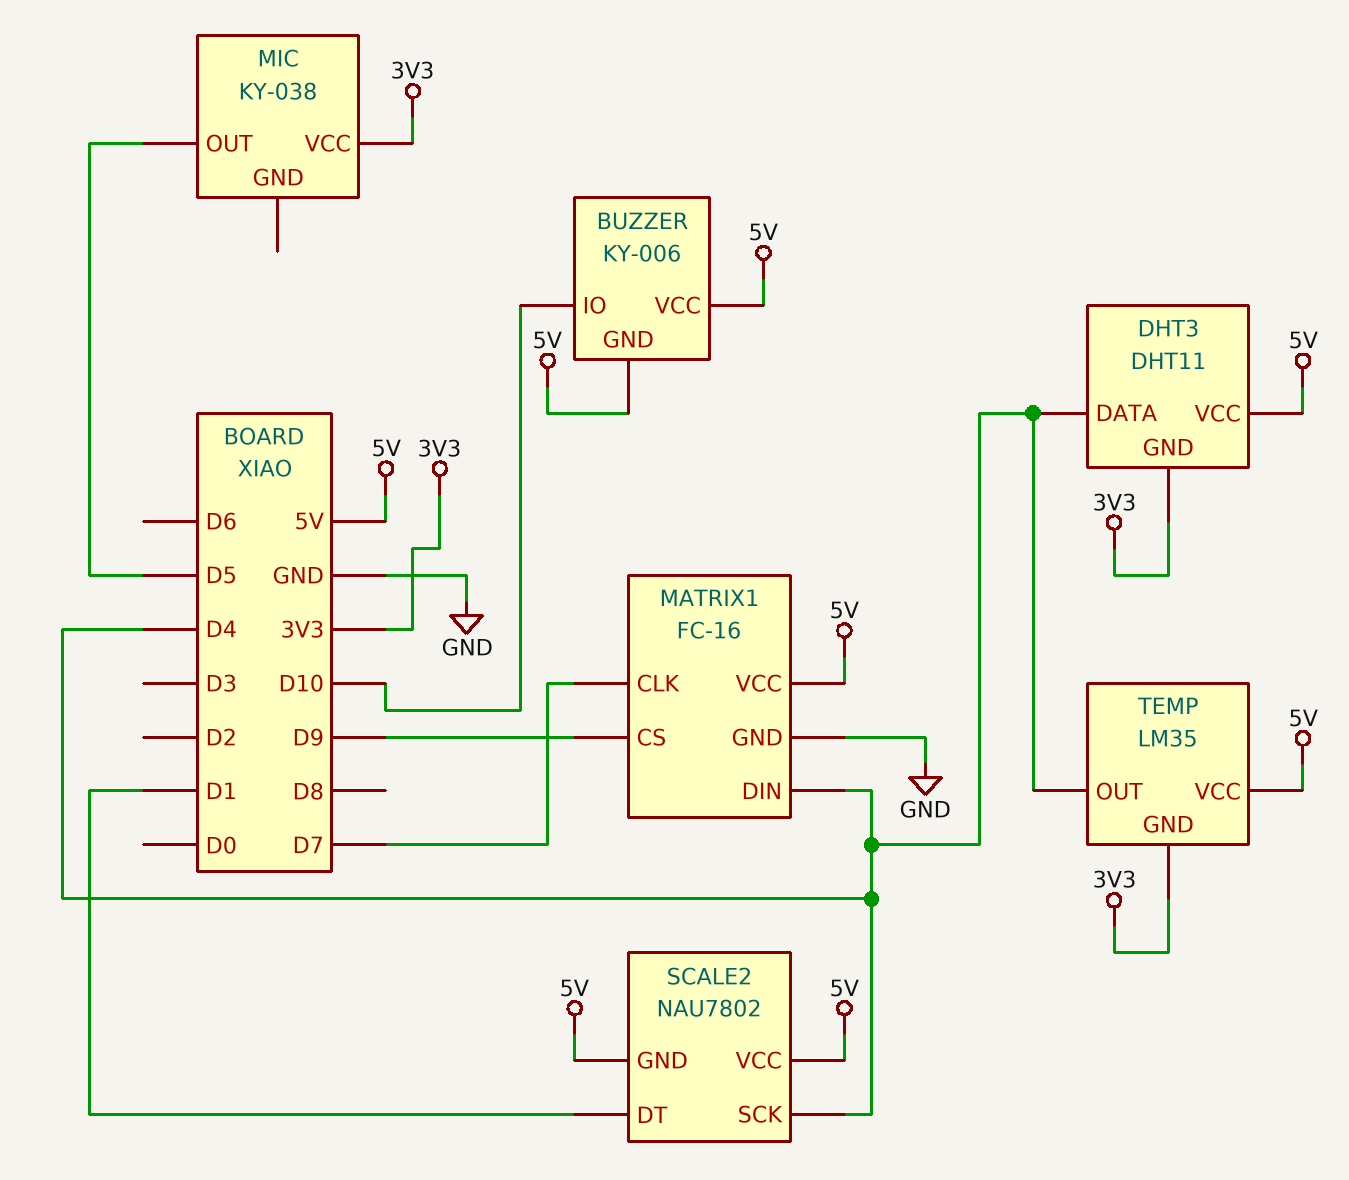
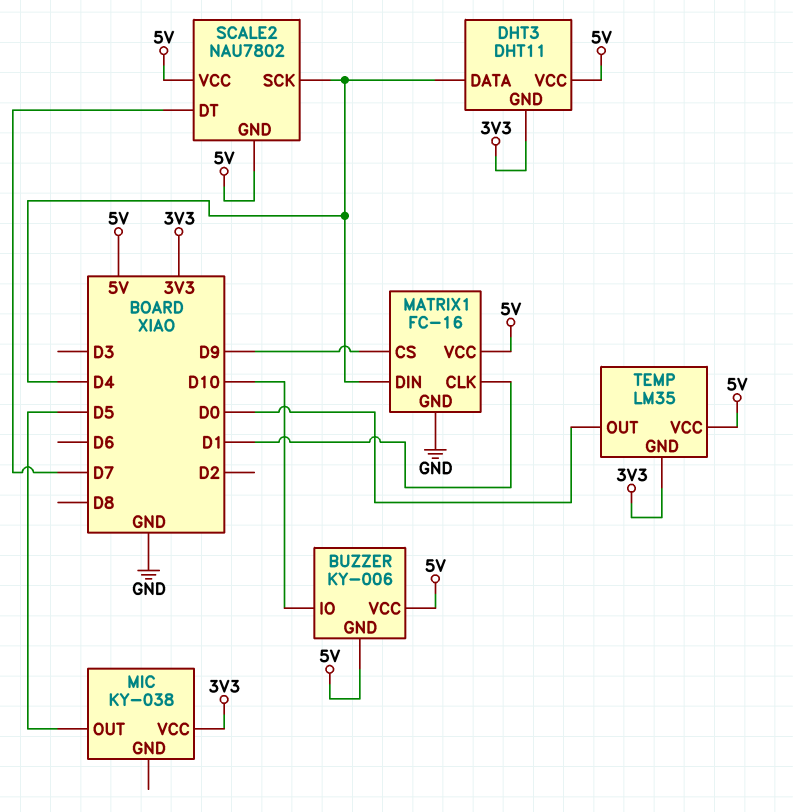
MATRIX1 pin CLK: D7 -> D1
SCALE2 pin DT: D1 -> D7
TEMP pin OUT: D4 -> D0

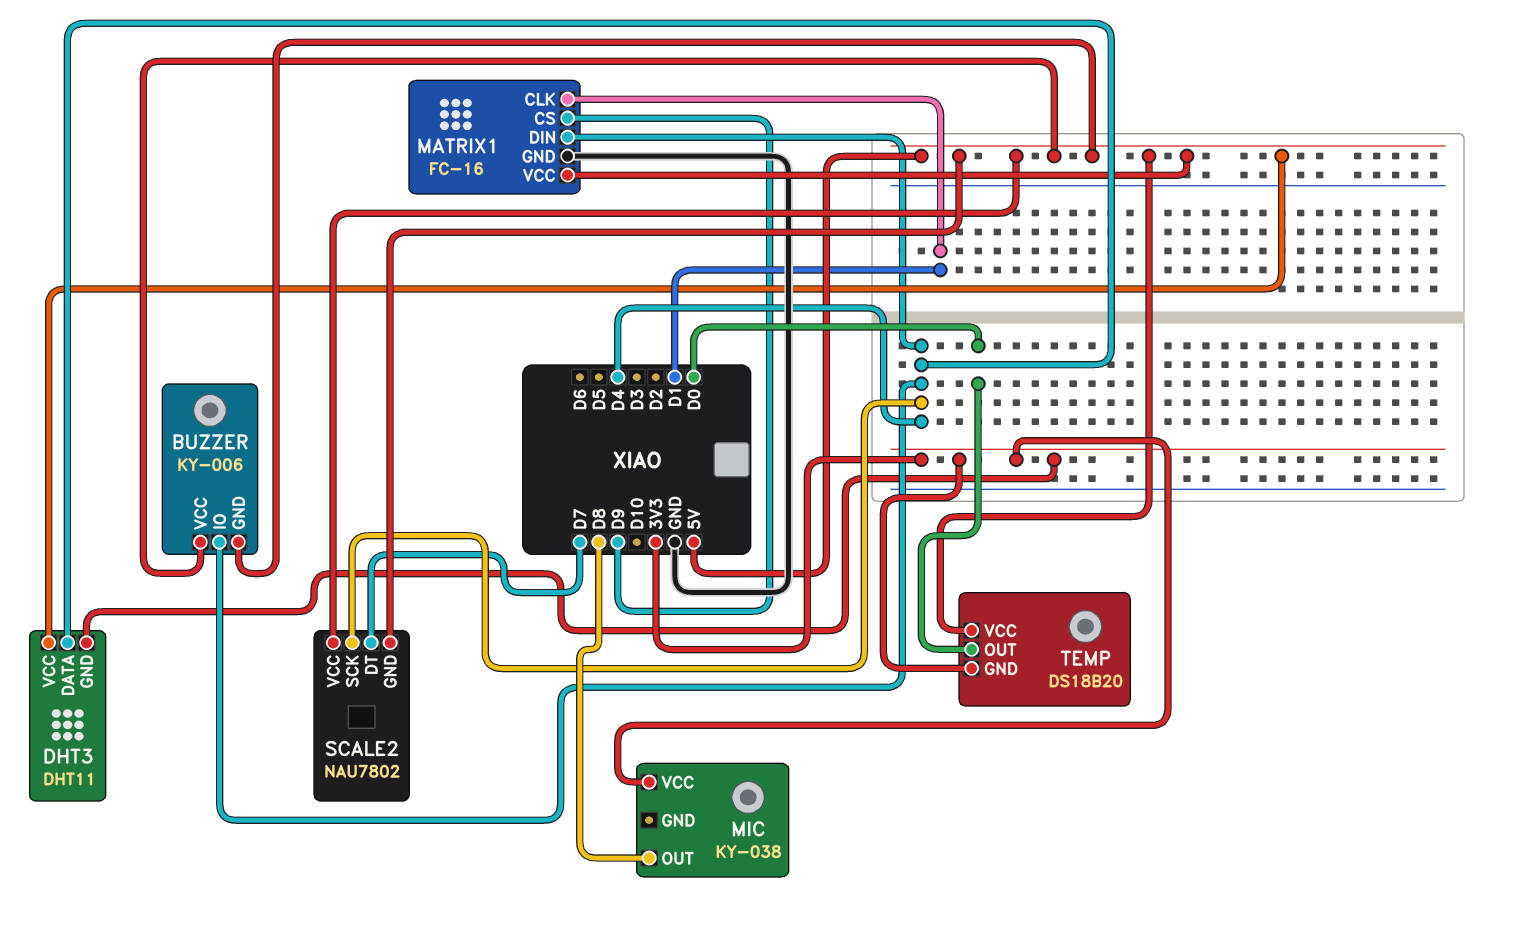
BUZZER pin IO: D10 -> D4
MIC pin OUT: D5 -> D8
TEMP: LM35 -> DS18B20

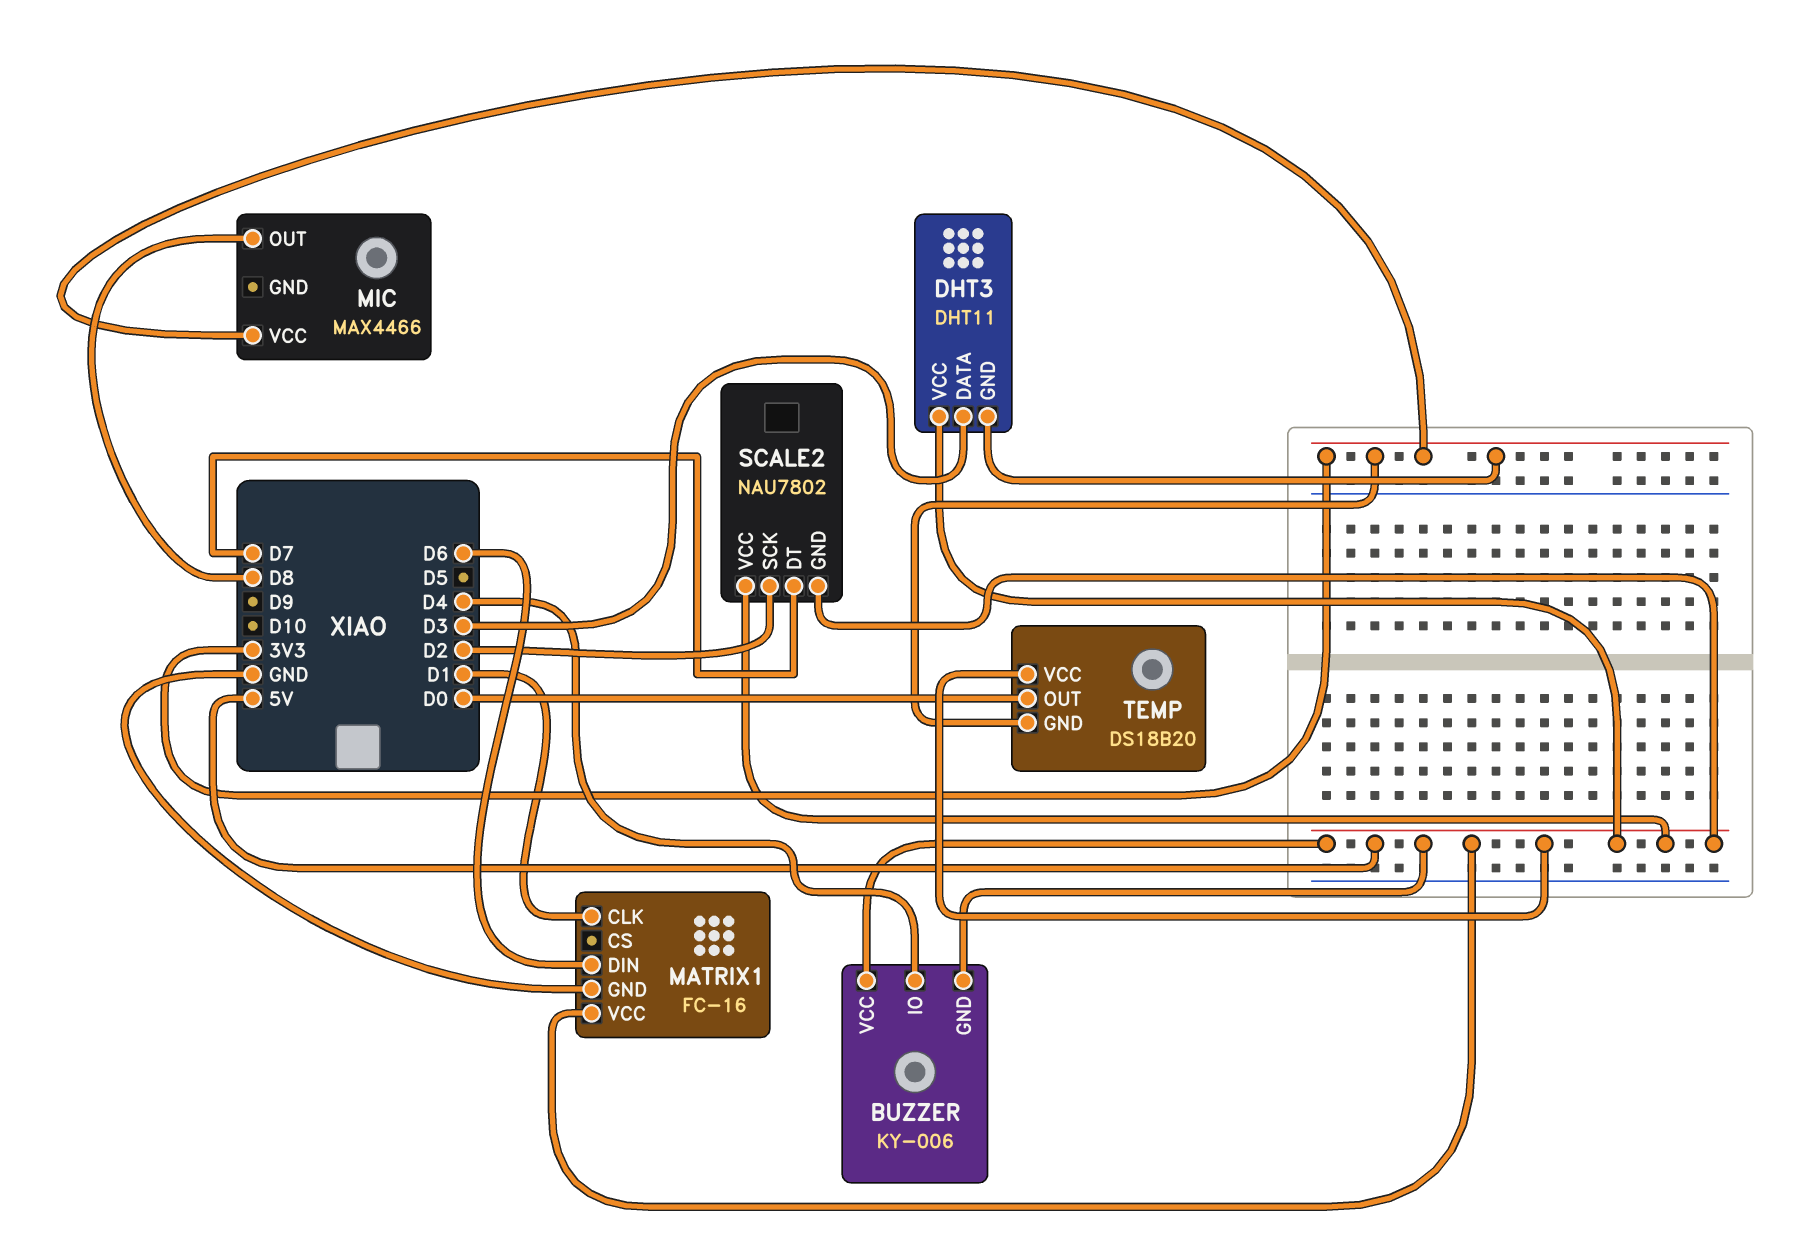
DHT3 pin DATA: D4 -> D3
MATRIX1 pin CS: D9 -> none
MATRIX1 pin DIN: D4 -> D6
MIC: KY-038 -> MAX4466
SCALE2 pin SCK: D4 -> D2

